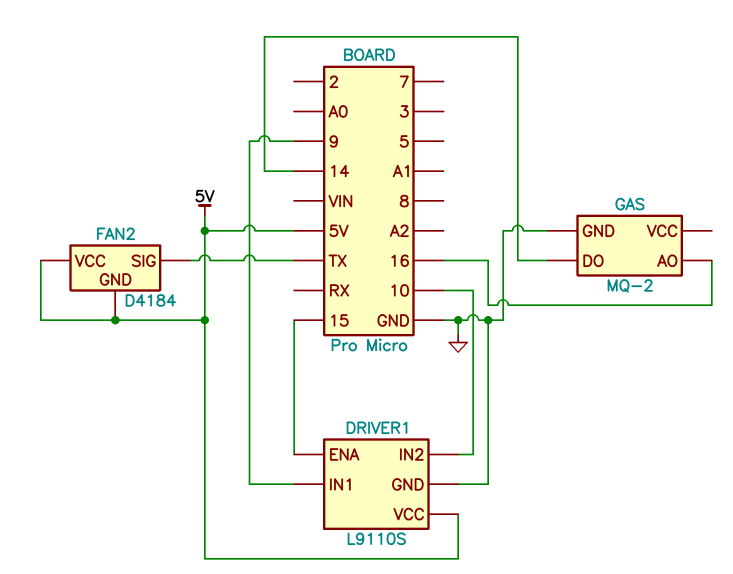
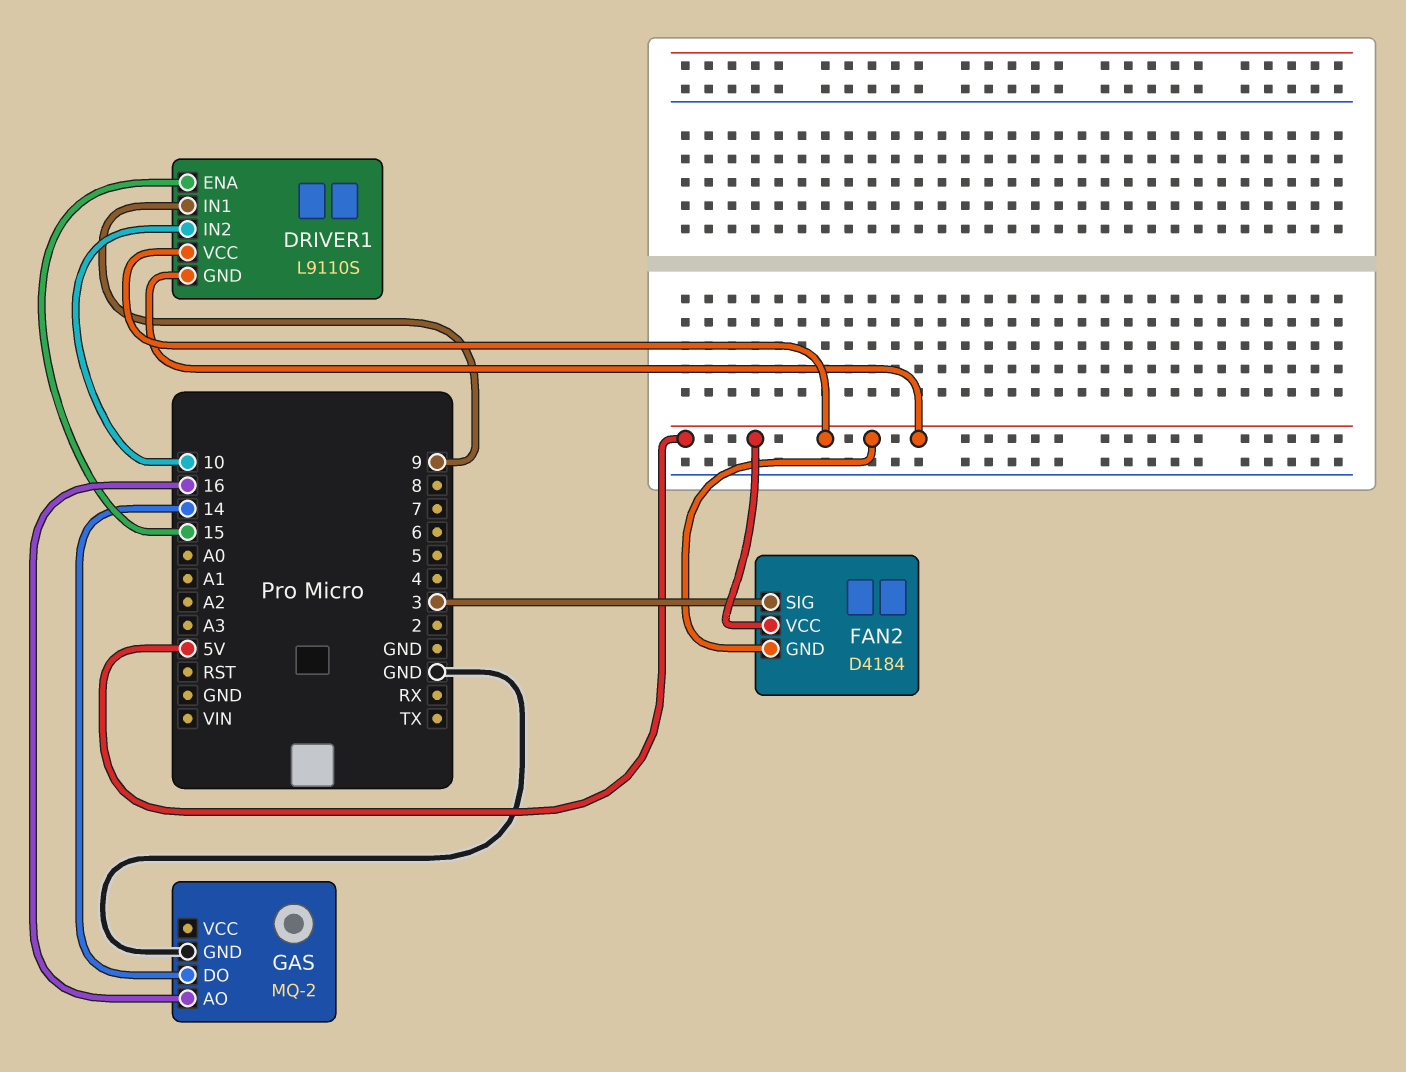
DRIVER1 pin GND: GND -> 5V
FAN2 pin SIG: TX -> 3

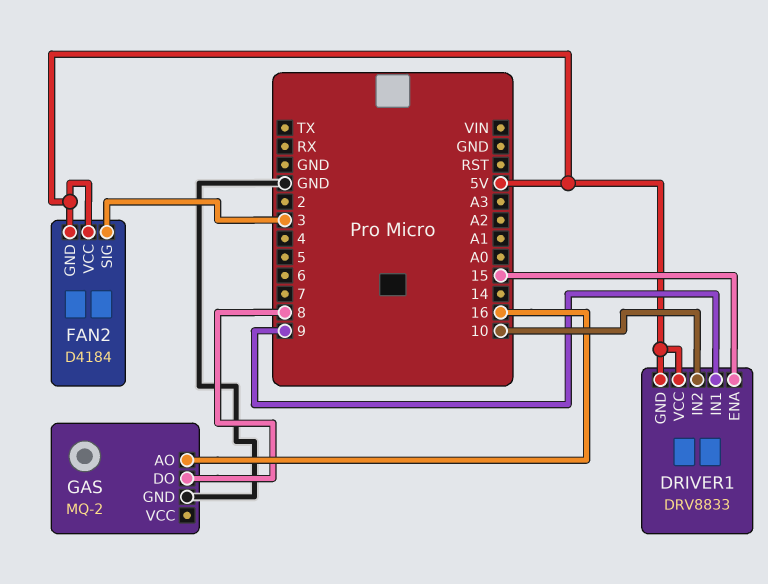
DRIVER1: L9110S -> DRV8833
GAS pin DO: 14 -> 8

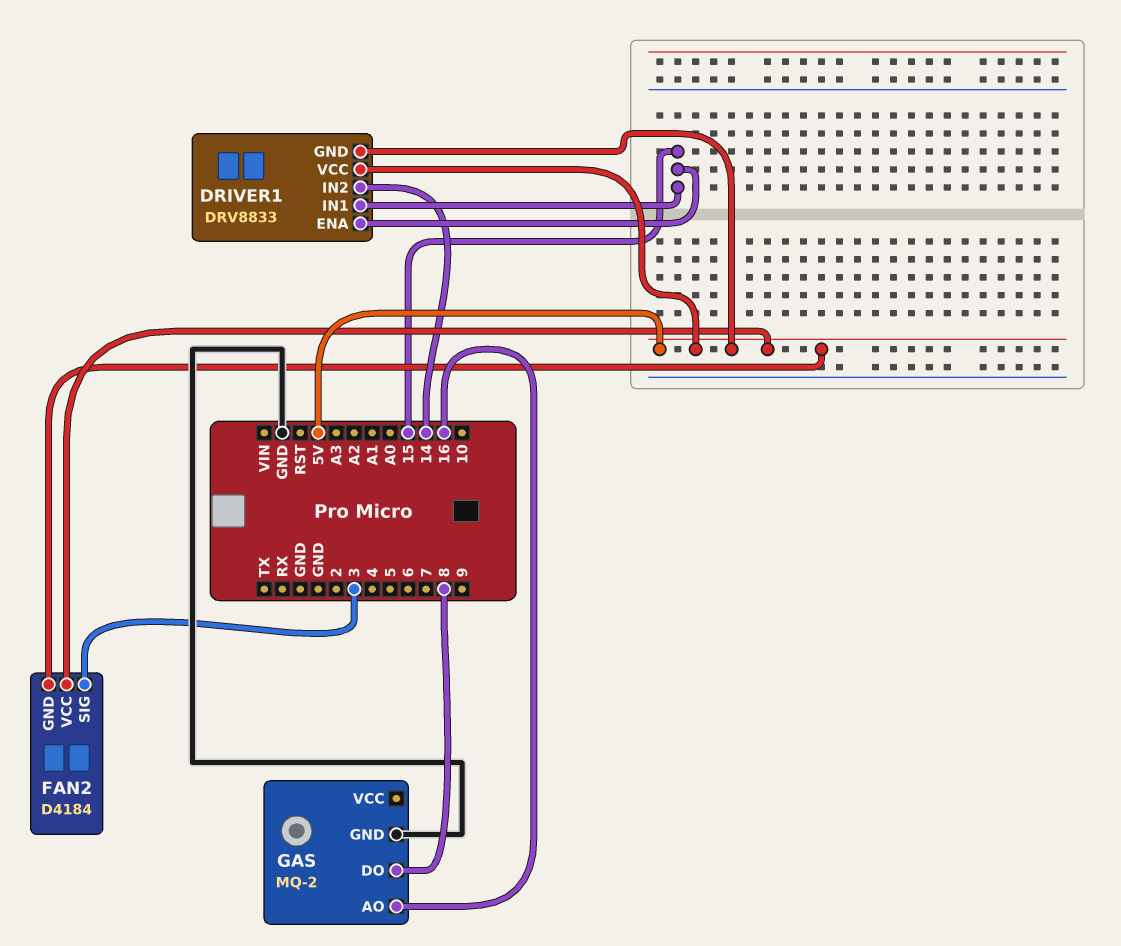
DRIVER1 pin IN1: 9 -> 15
DRIVER1 pin IN2: 10 -> 14

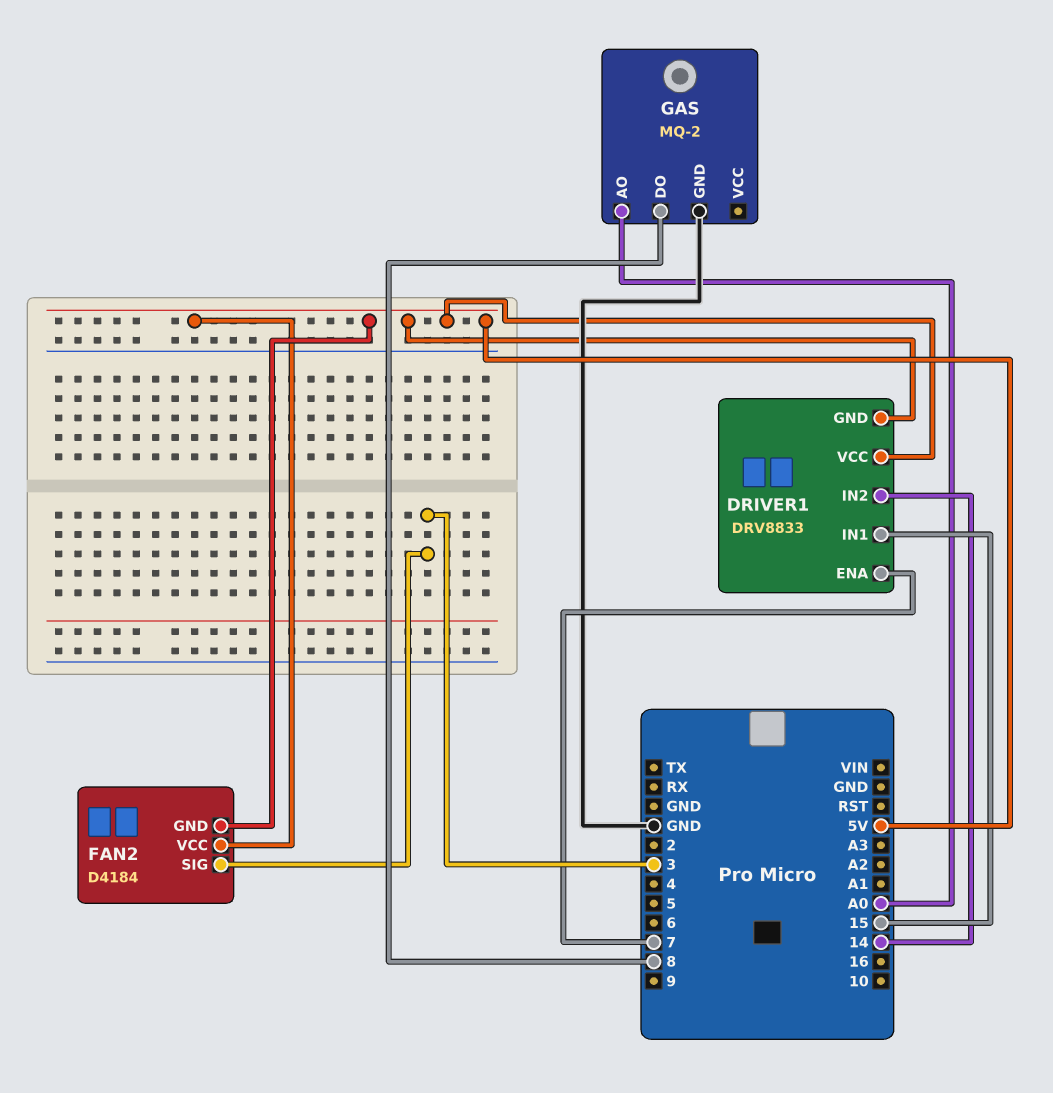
DRIVER1 pin ENA: 15 -> 7
GAS pin AO: 16 -> A0

